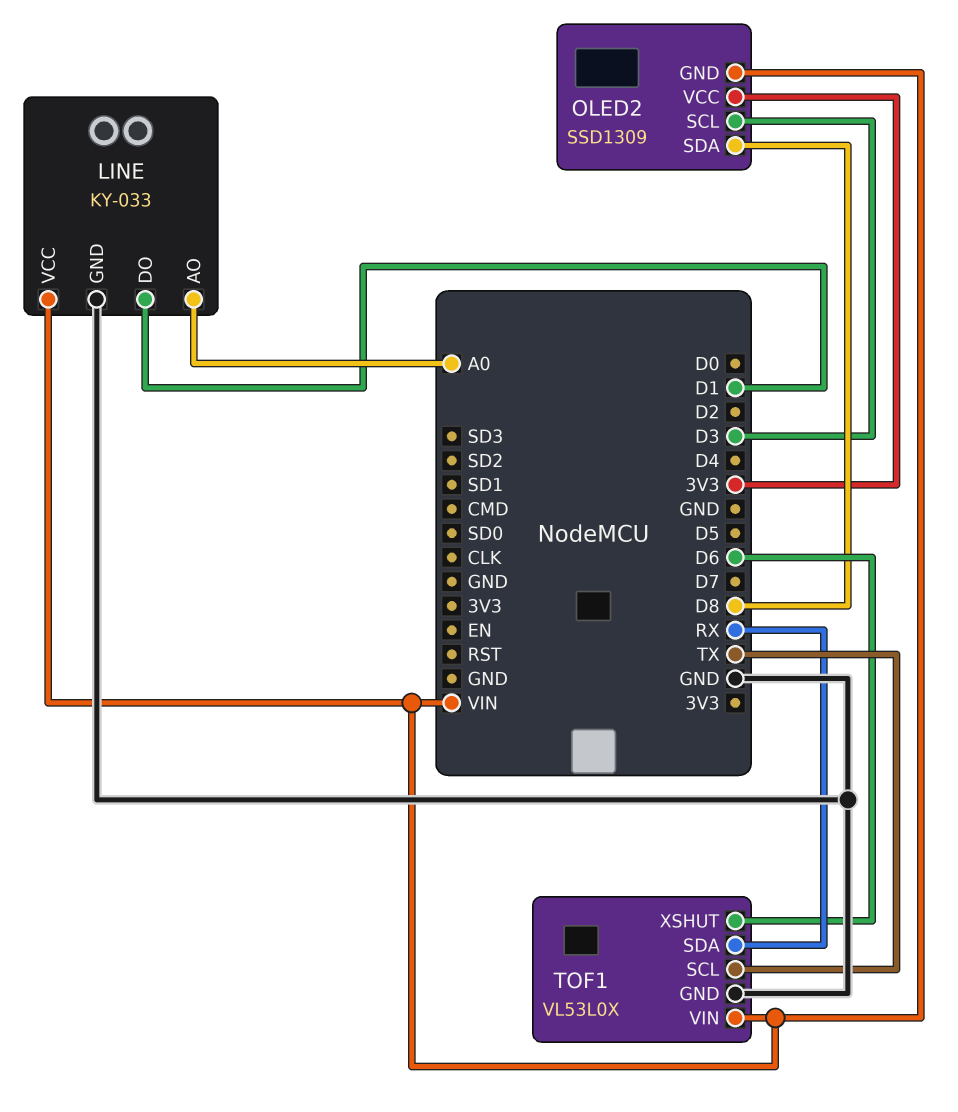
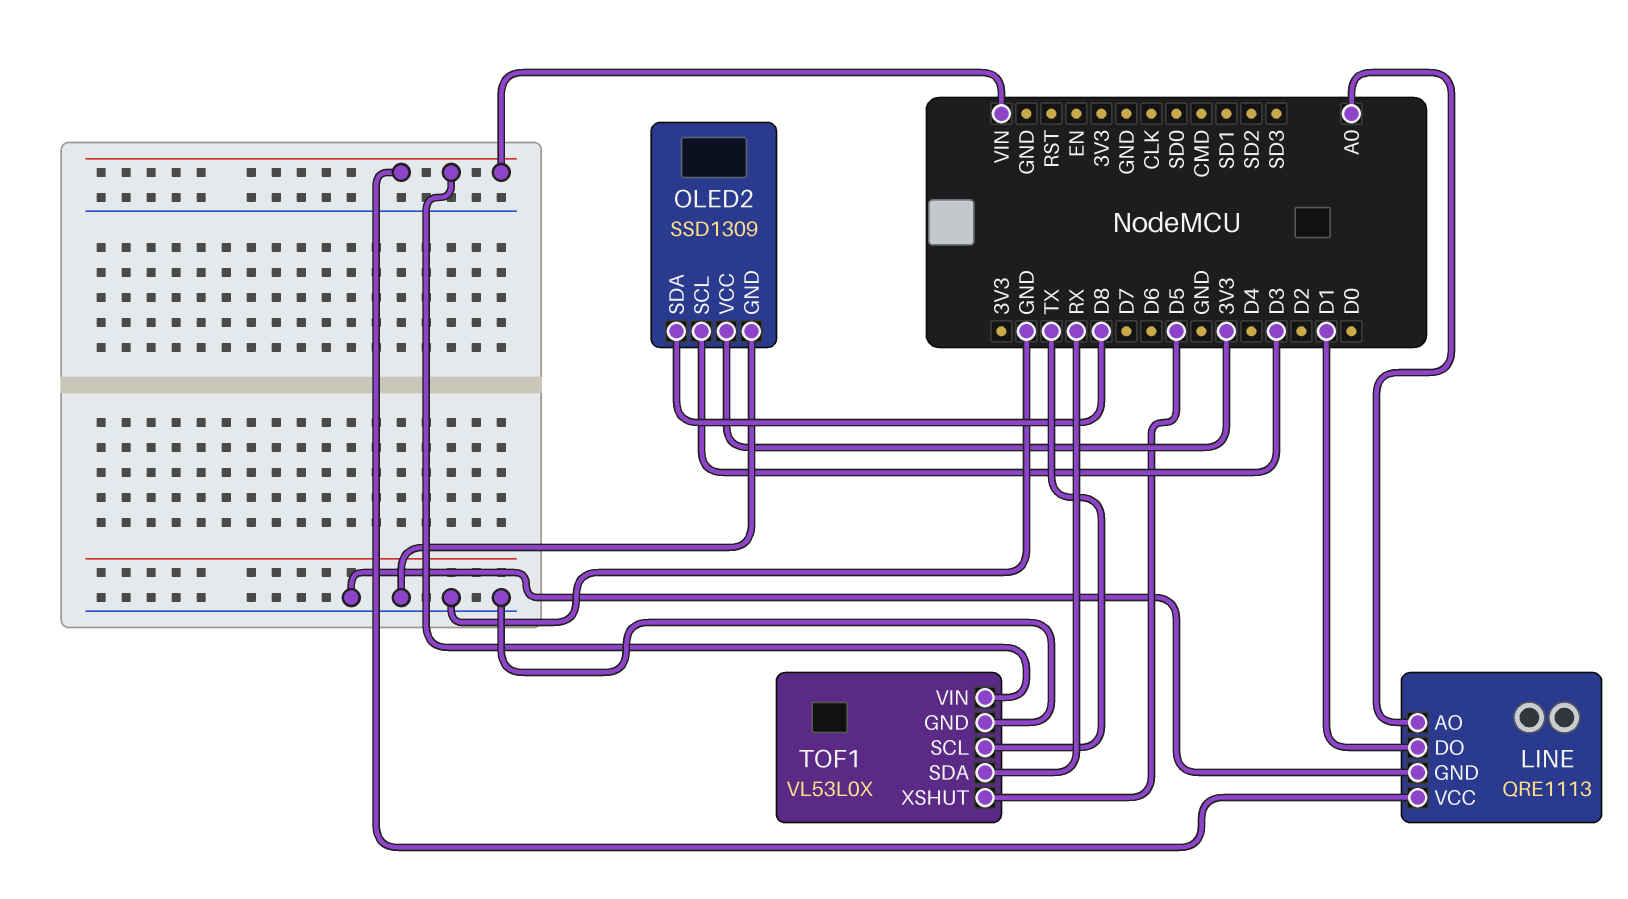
LINE: KY-033 -> QRE1113
OLED2 pin GND: VIN -> GND
TOF1 pin XSHUT: D6 -> D5

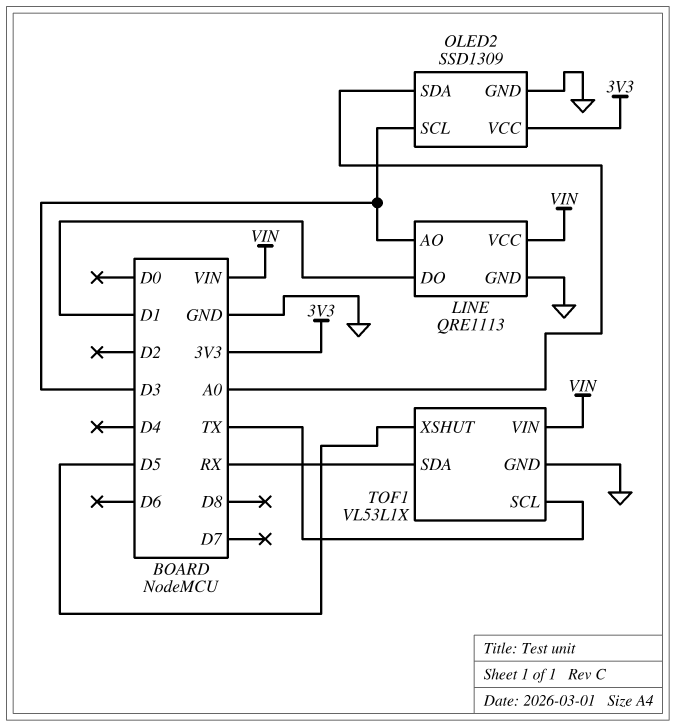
LINE pin AO: A0 -> D3
OLED2 pin SDA: D8 -> A0
TOF1: VL53L0X -> VL53L1X

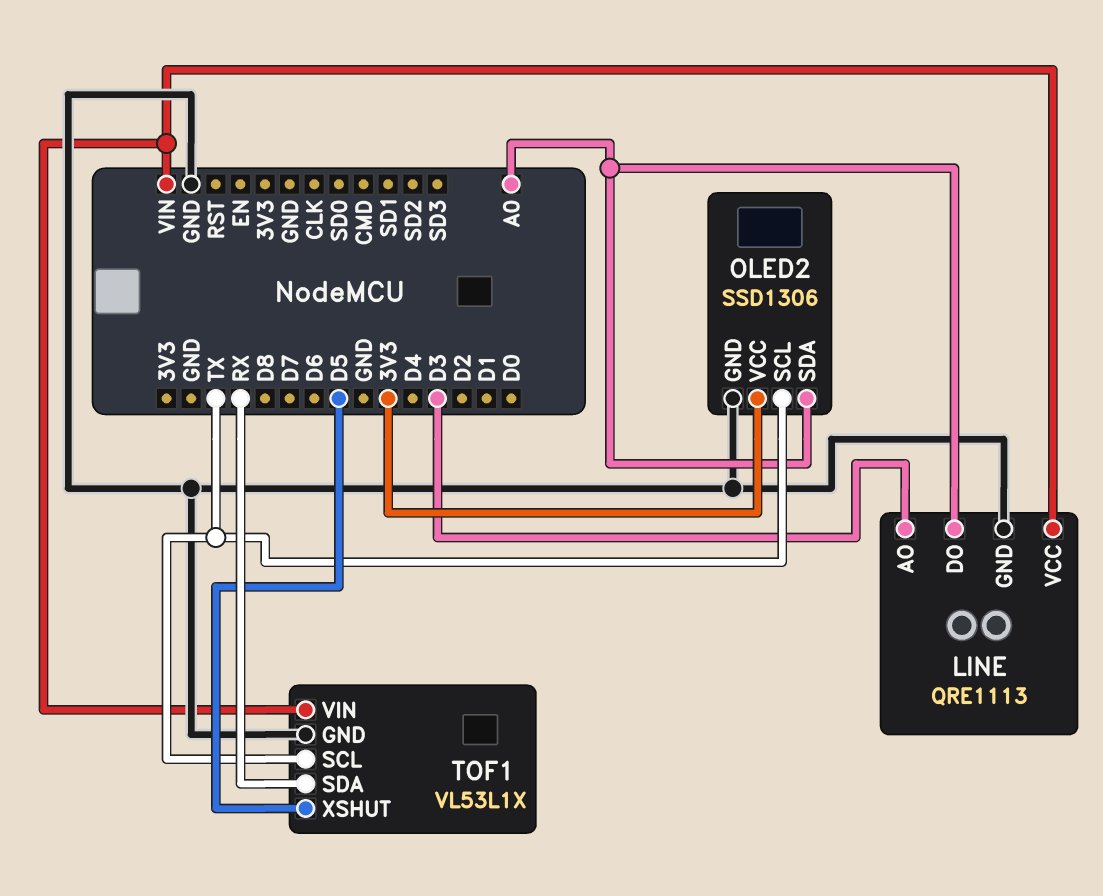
LINE pin DO: D1 -> A0
OLED2: SSD1309 -> SSD1306
OLED2 pin SCL: D3 -> TX

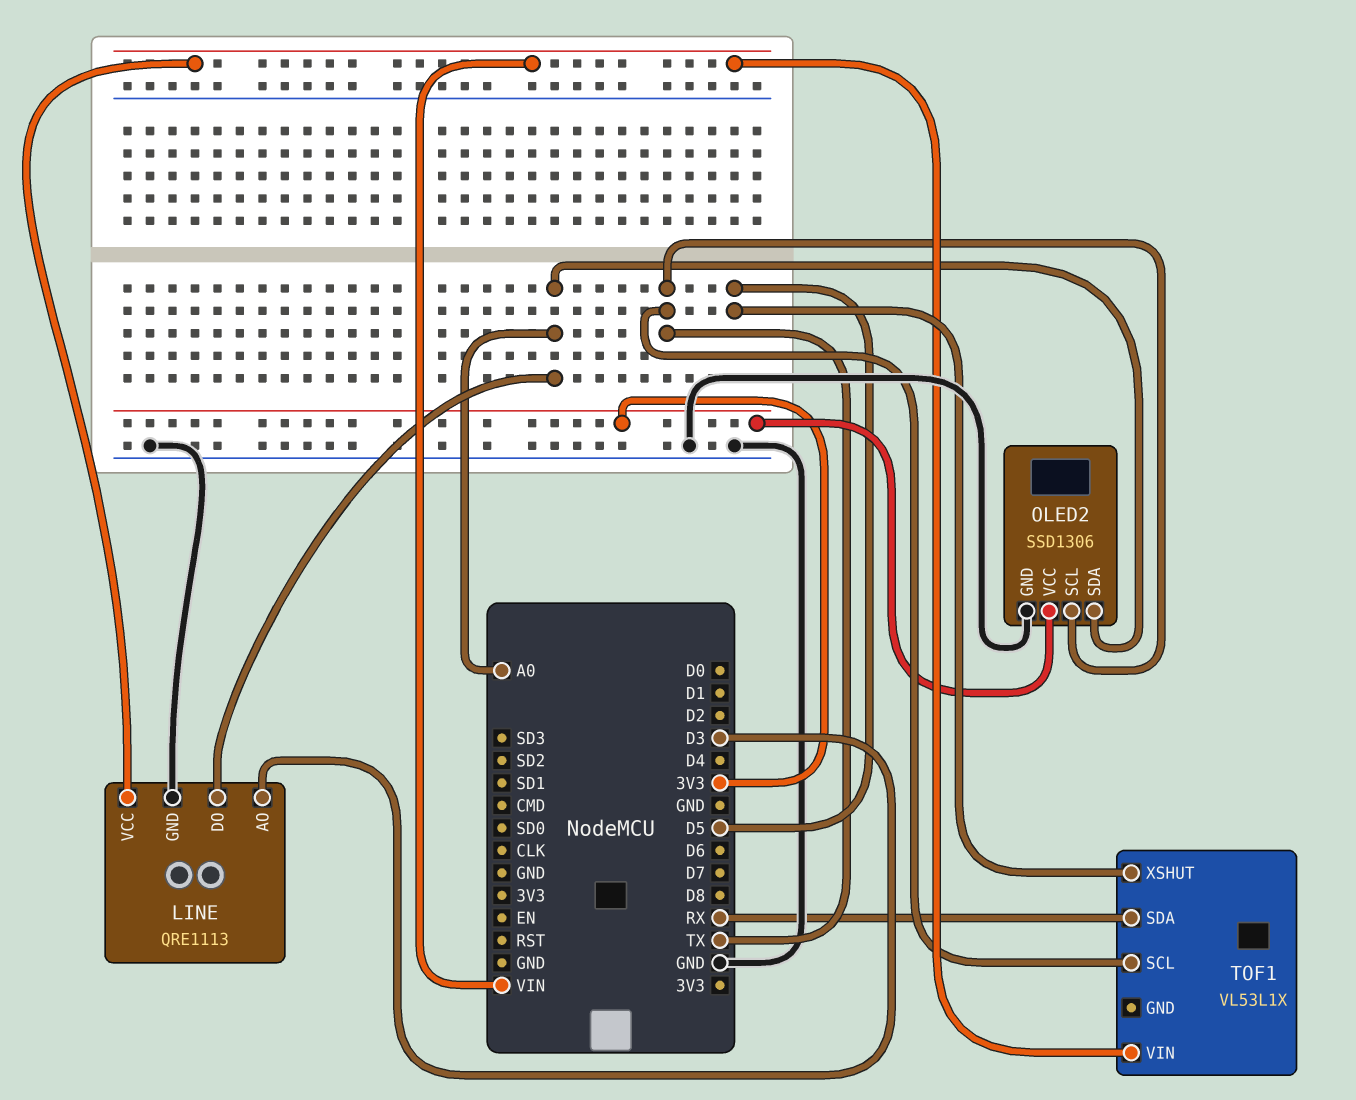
TOF1 pin GND: GND -> none

